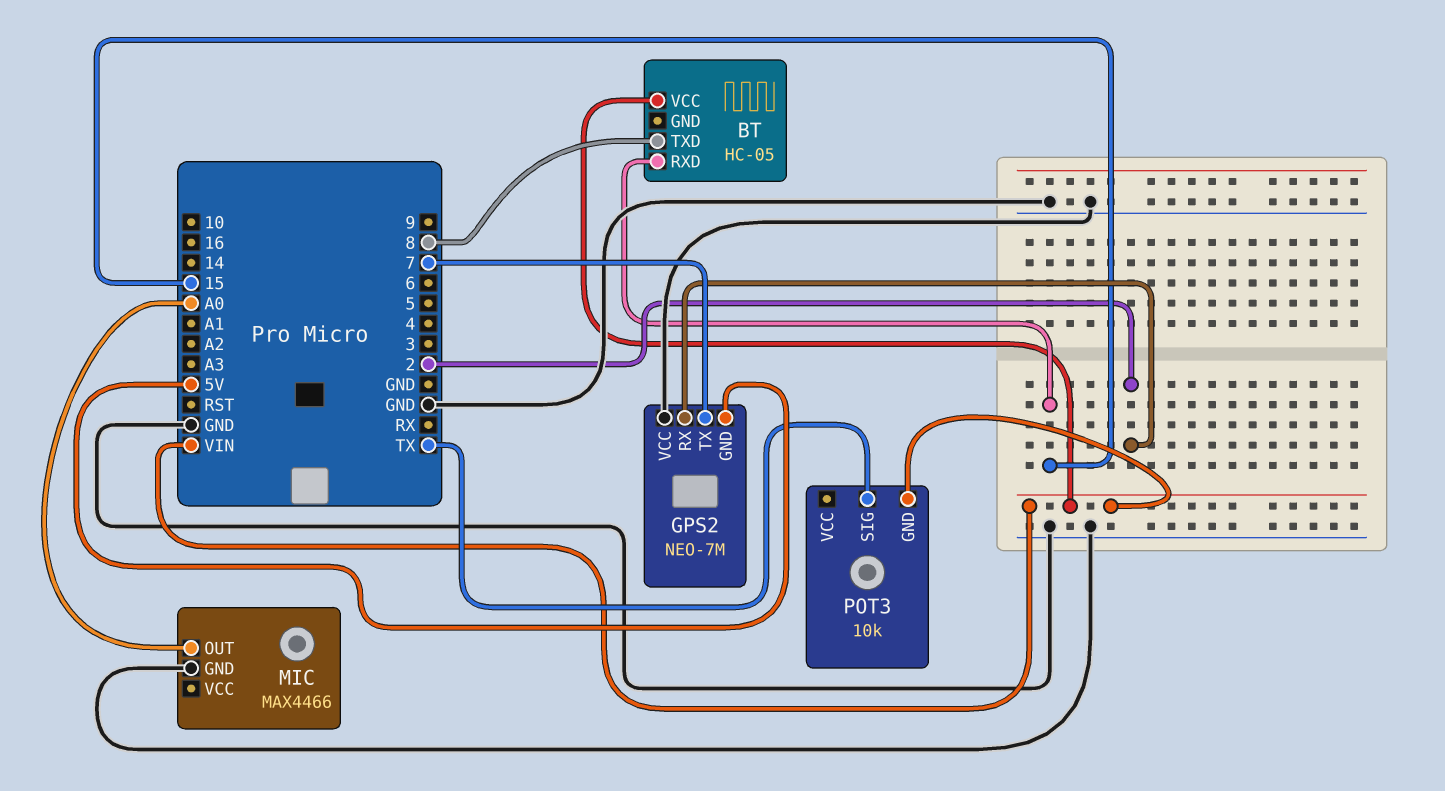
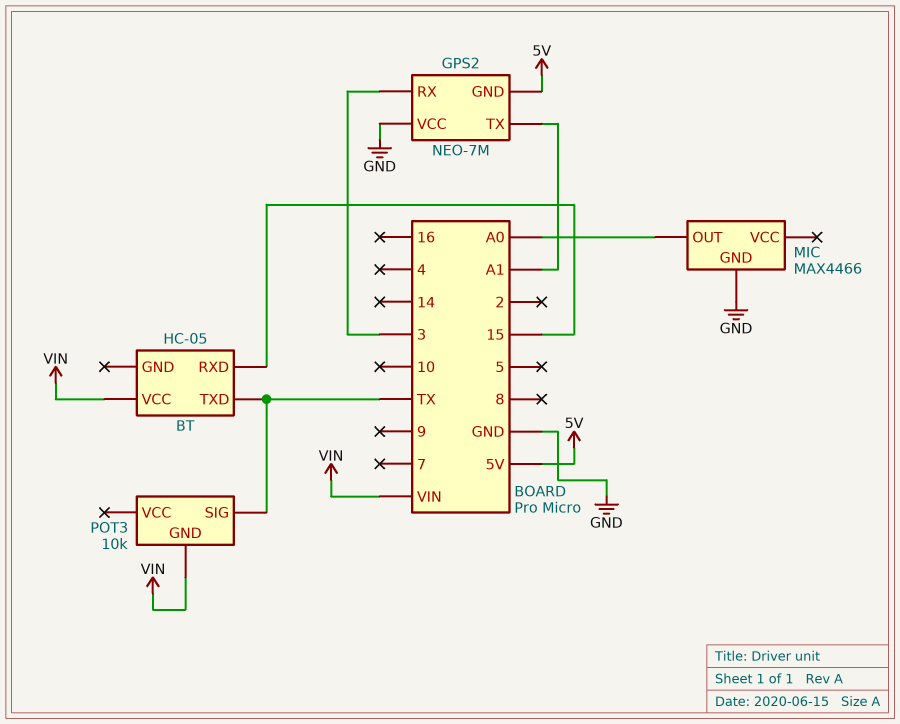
BT pin TXD: 8 -> TX
GPS2 pin RX: 2 -> 3
GPS2 pin TX: 7 -> A1

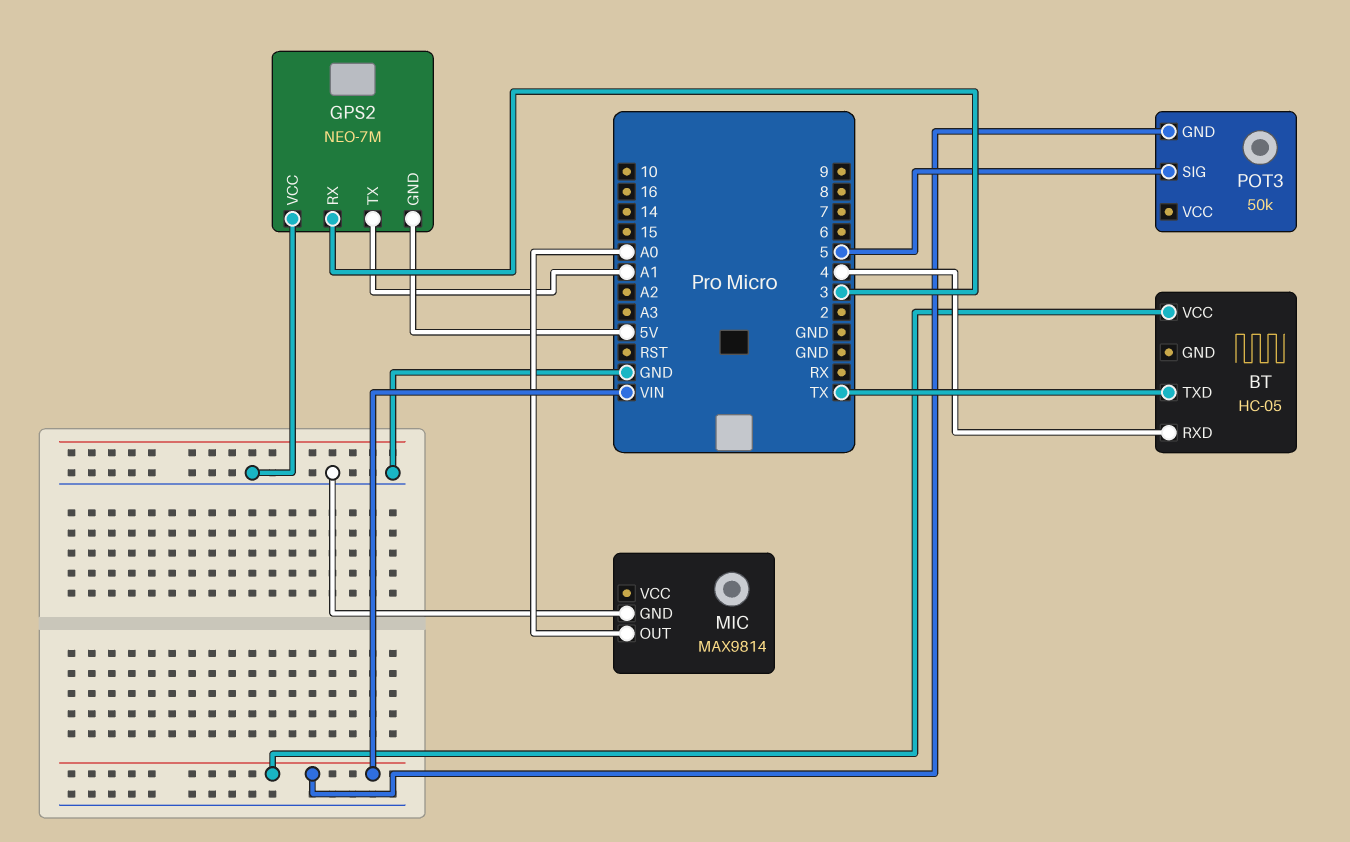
BT pin RXD: 15 -> 4
MIC: MAX4466 -> MAX9814
POT3: 10k -> 50k
POT3 pin SIG: TX -> 5

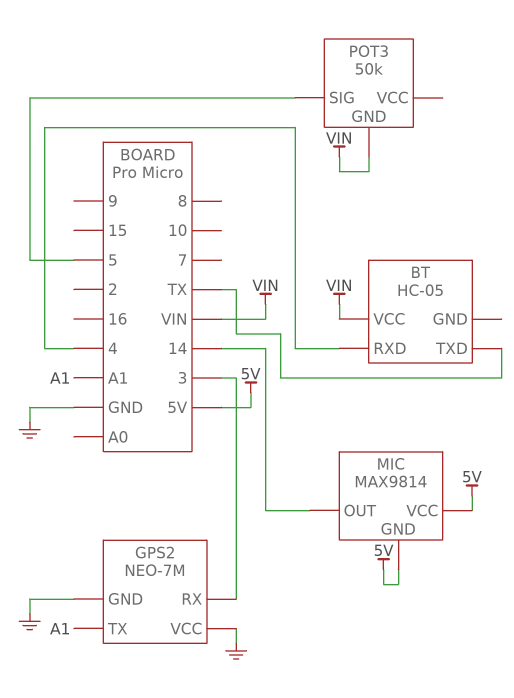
GPS2 pin GND: 5V -> GND
MIC pin GND: GND -> 5V
MIC pin OUT: A0 -> 14
MIC pin VCC: none -> 5V

